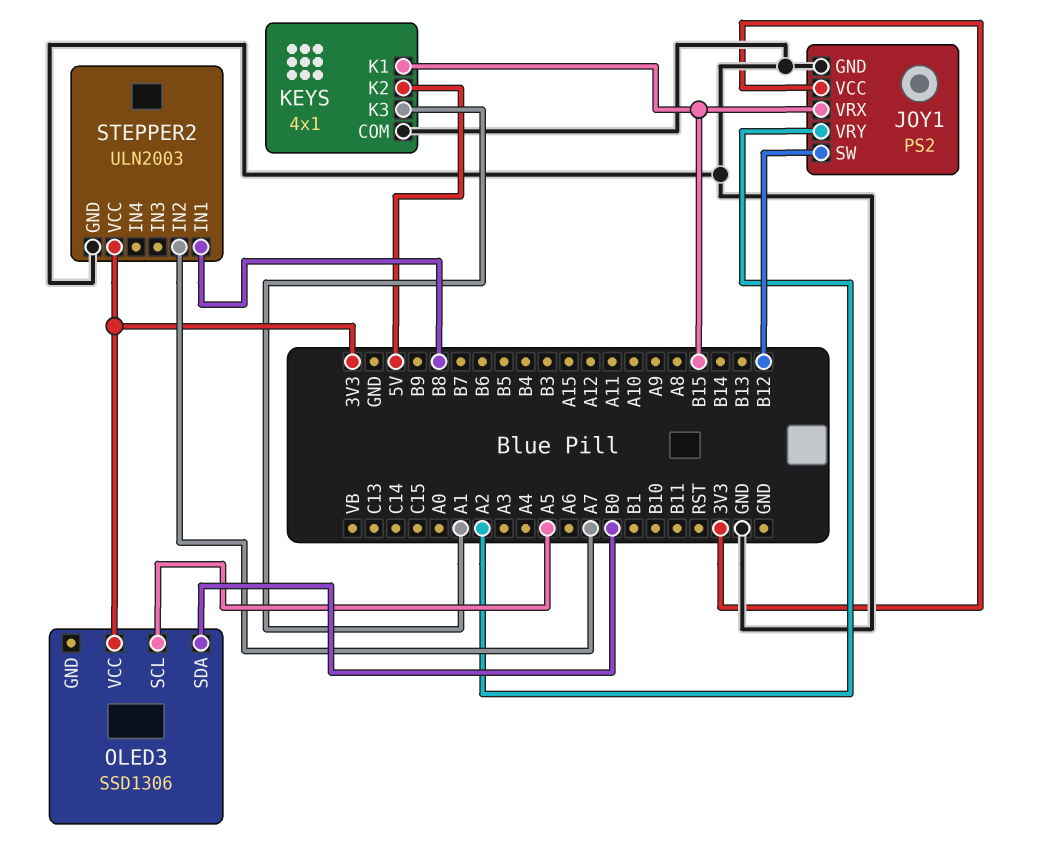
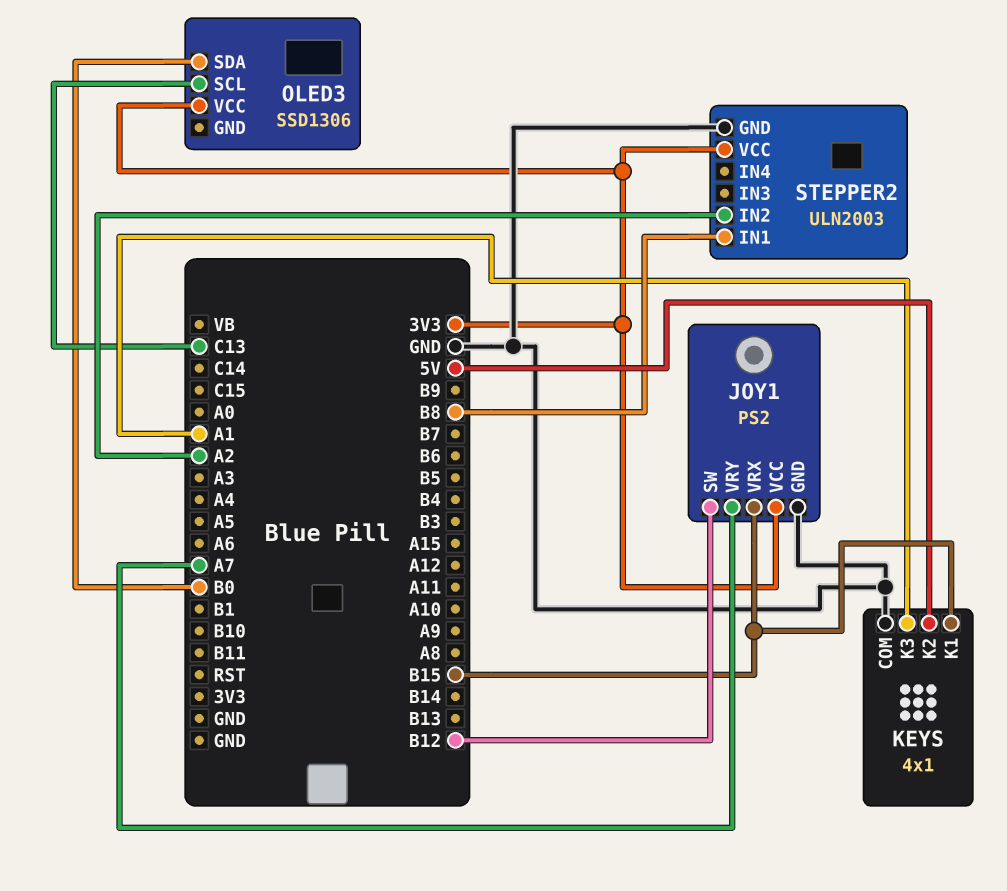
JOY1 pin VRY: A2 -> A7
OLED3 pin SCL: A5 -> C13
STEPPER2 pin IN2: A7 -> A2

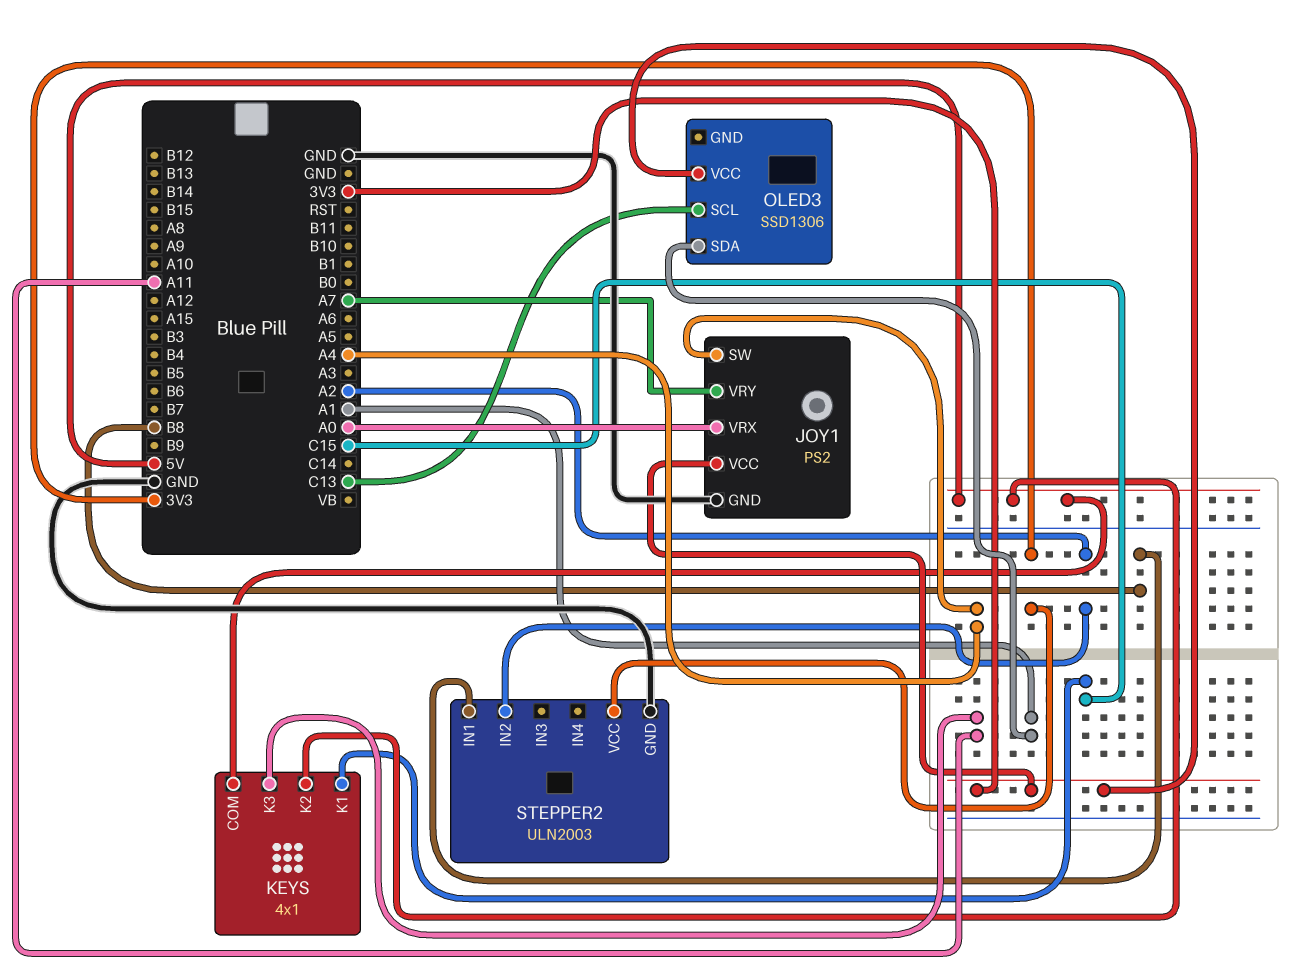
JOY1 pin SW: B12 -> A4
JOY1 pin VRX: B15 -> A0
KEYS pin COM: GND -> 5V
KEYS pin K1: B15 -> C15
KEYS pin K3: A1 -> A11
OLED3 pin SDA: B0 -> A1

